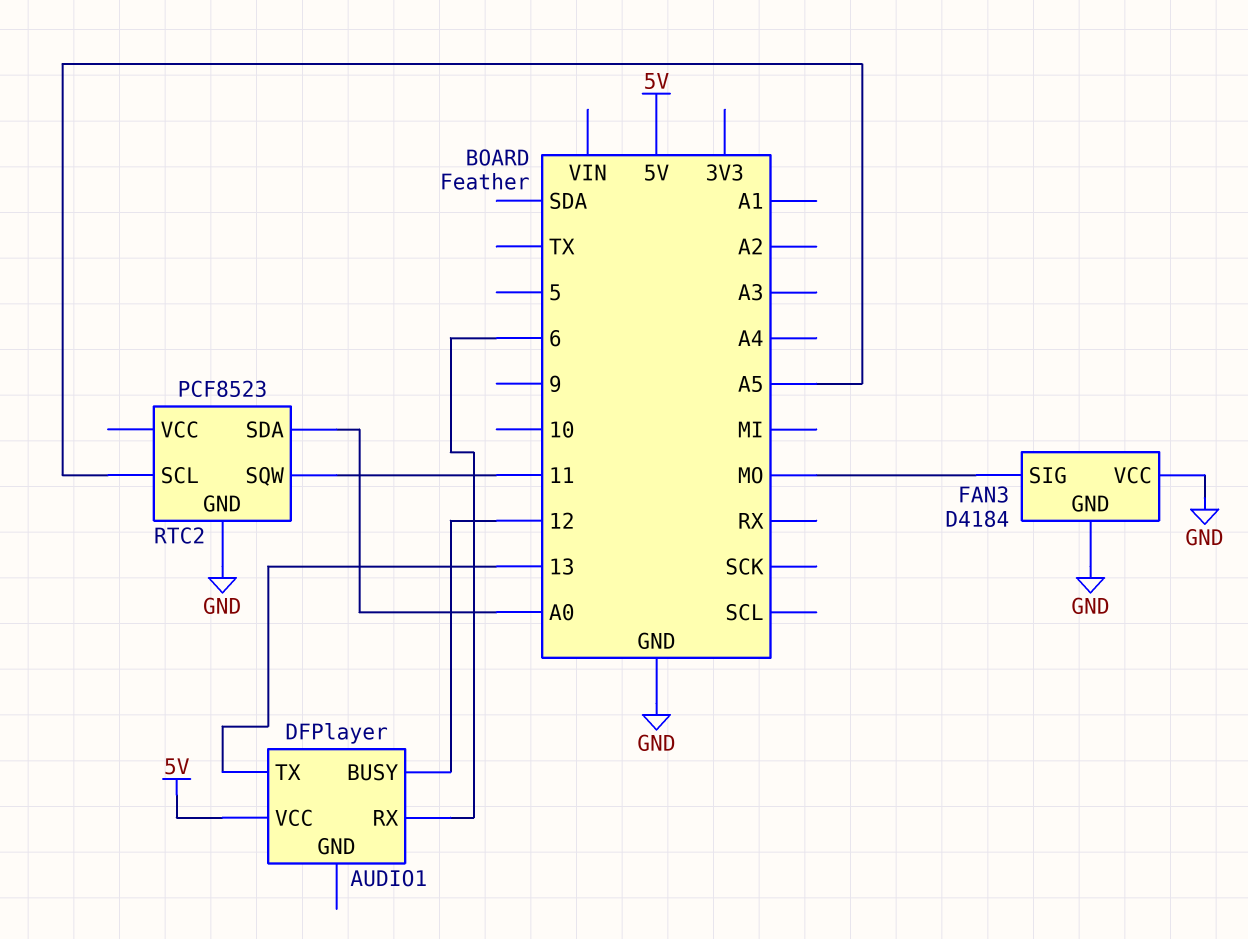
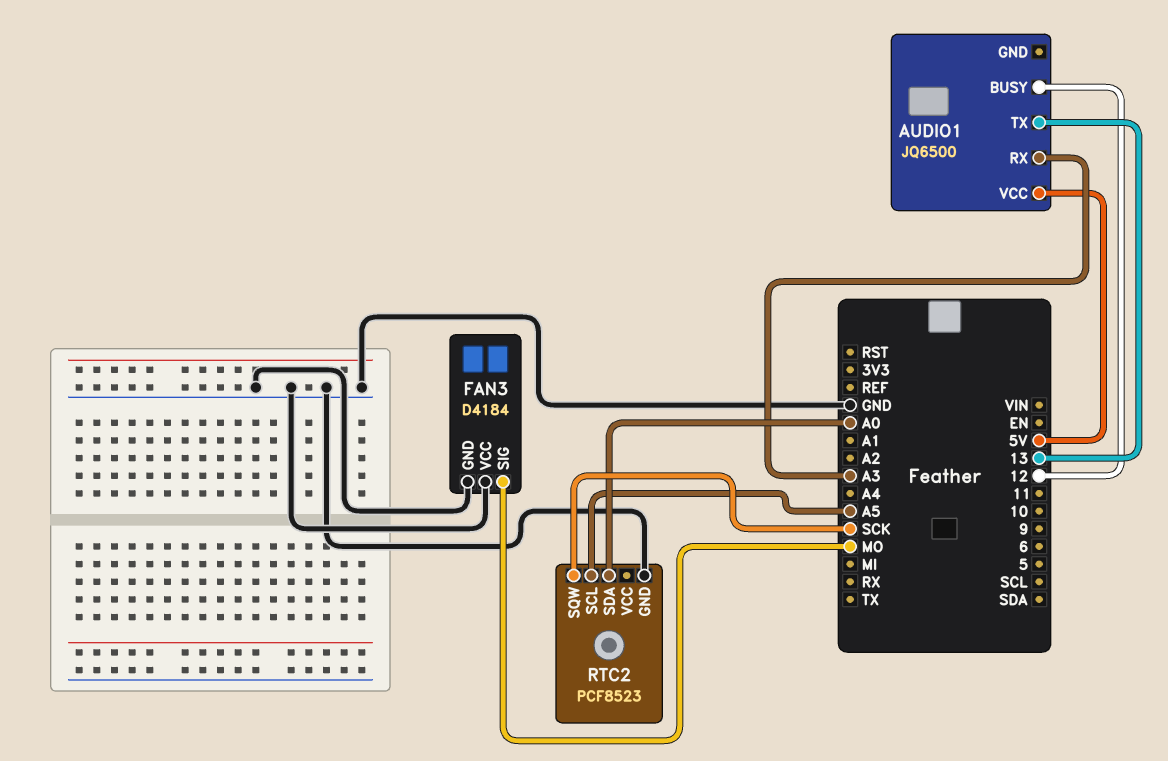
AUDIO1: DFPlayer -> JQ6500
AUDIO1 pin RX: 6 -> A3
RTC2 pin SQW: 11 -> SCK

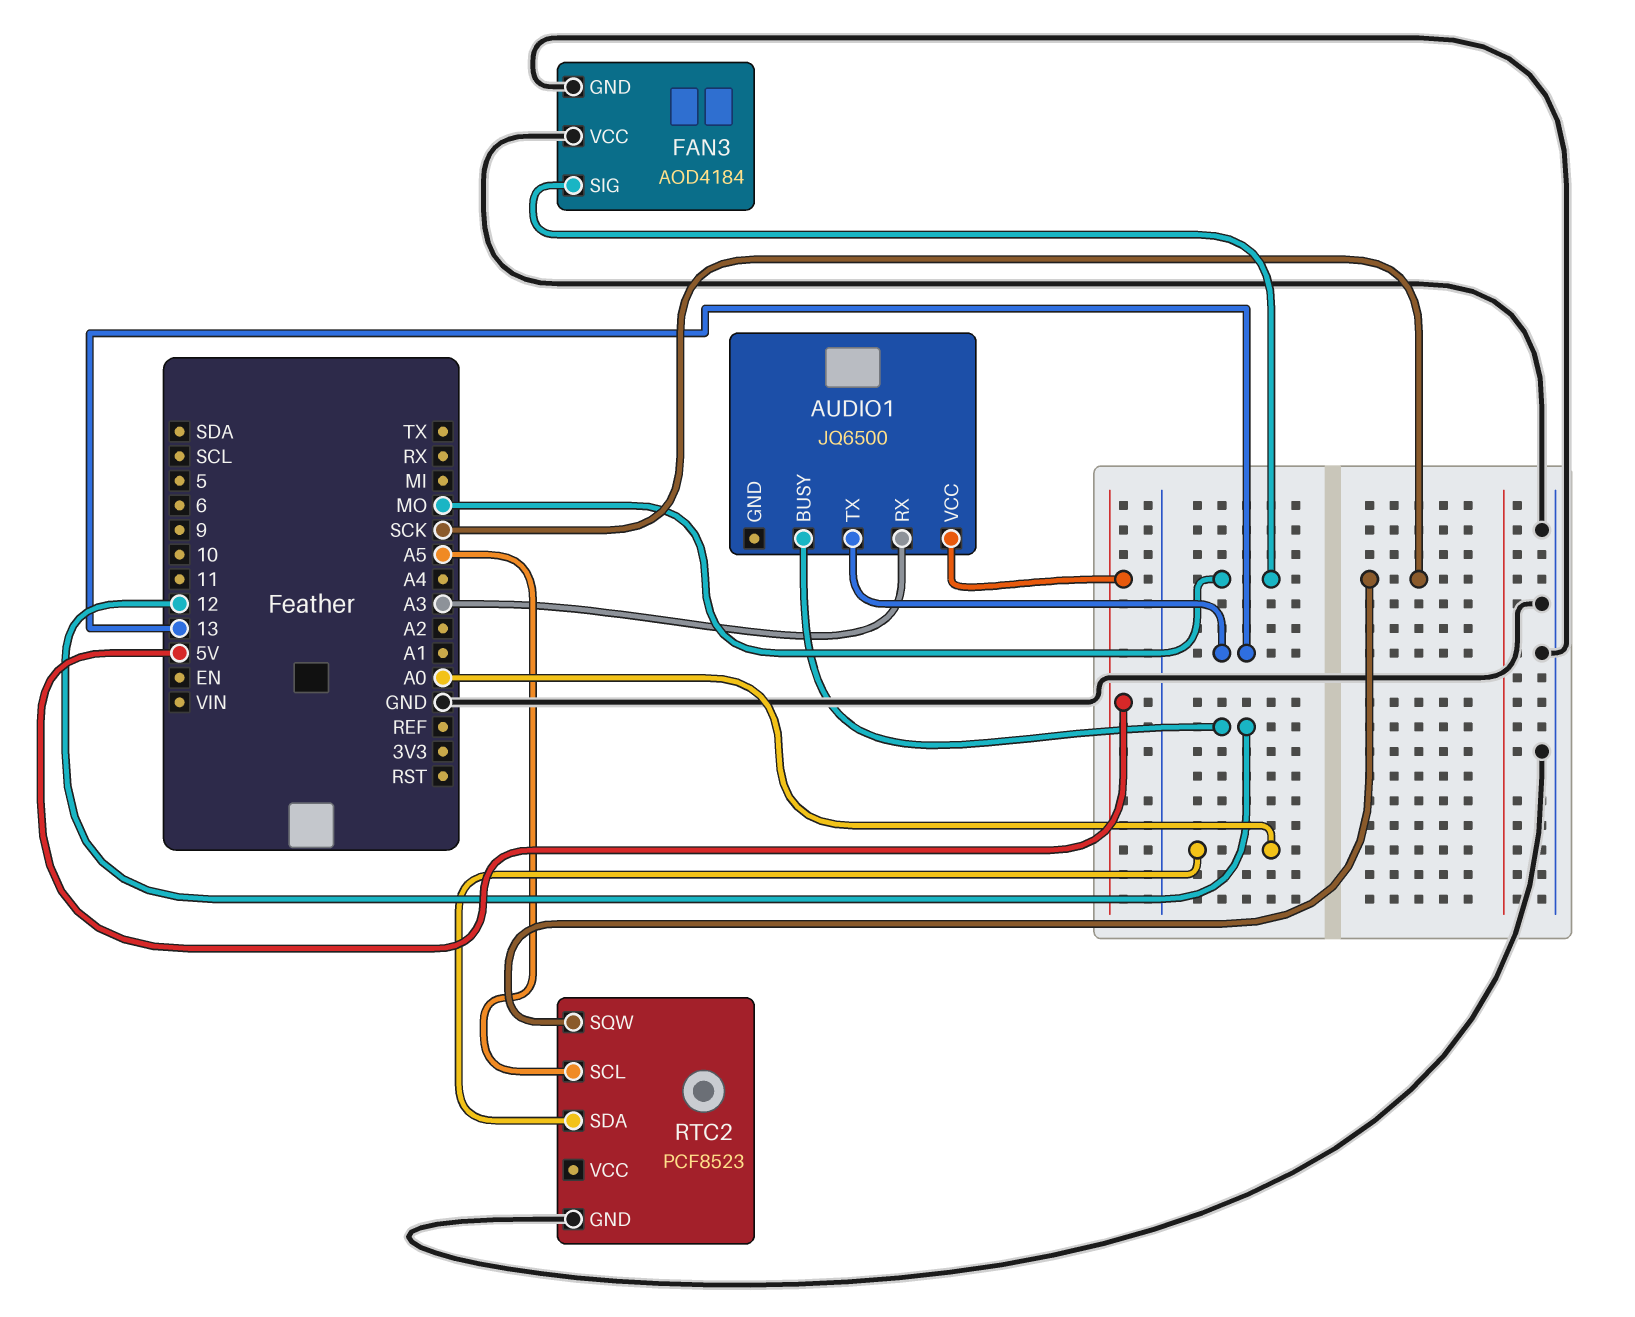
FAN3: D4184 -> AOD4184

